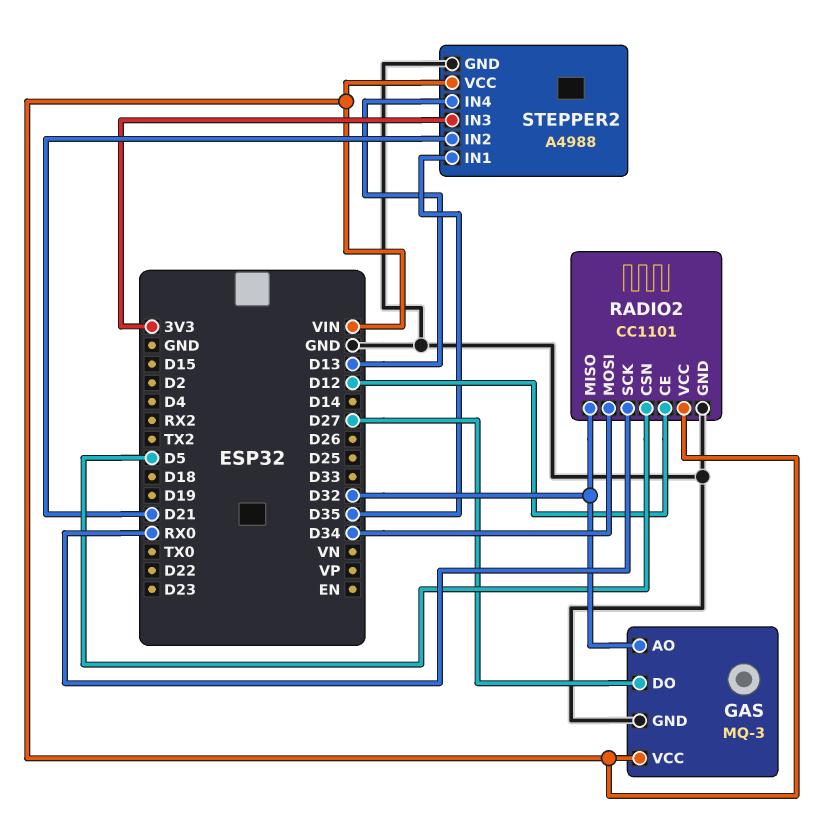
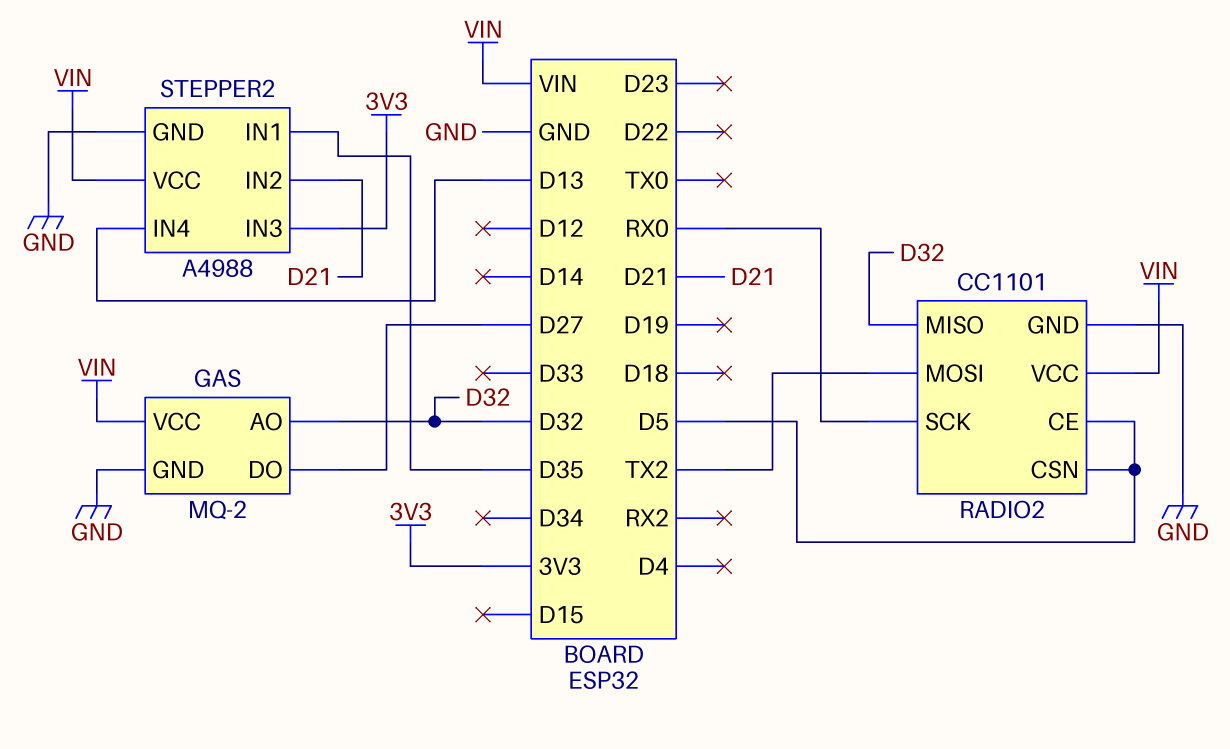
GAS: MQ-3 -> MQ-2
RADIO2 pin CE: D12 -> D5
RADIO2 pin MOSI: D34 -> TX2

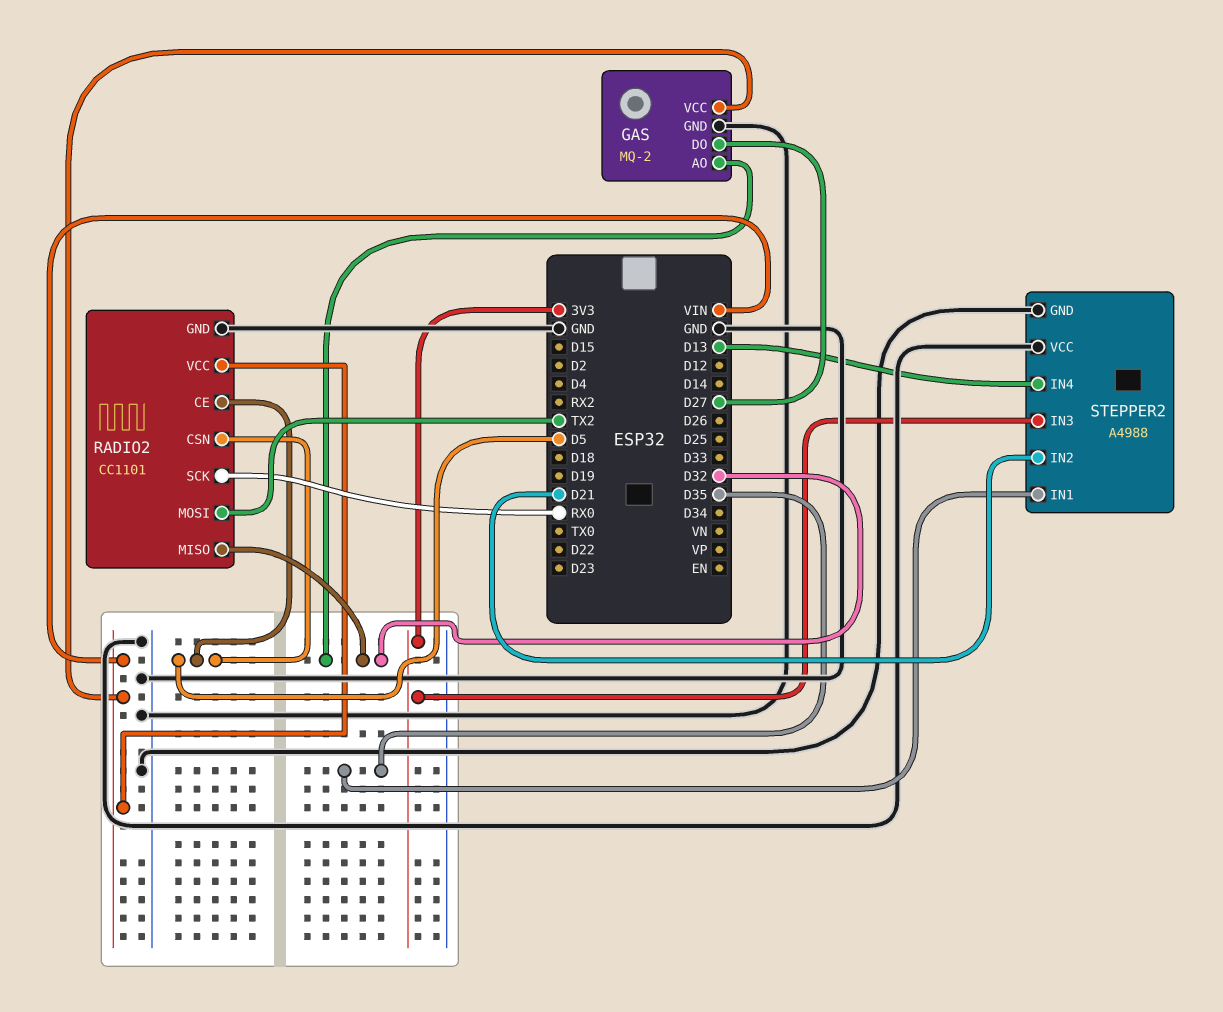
STEPPER2 pin VCC: VIN -> GND

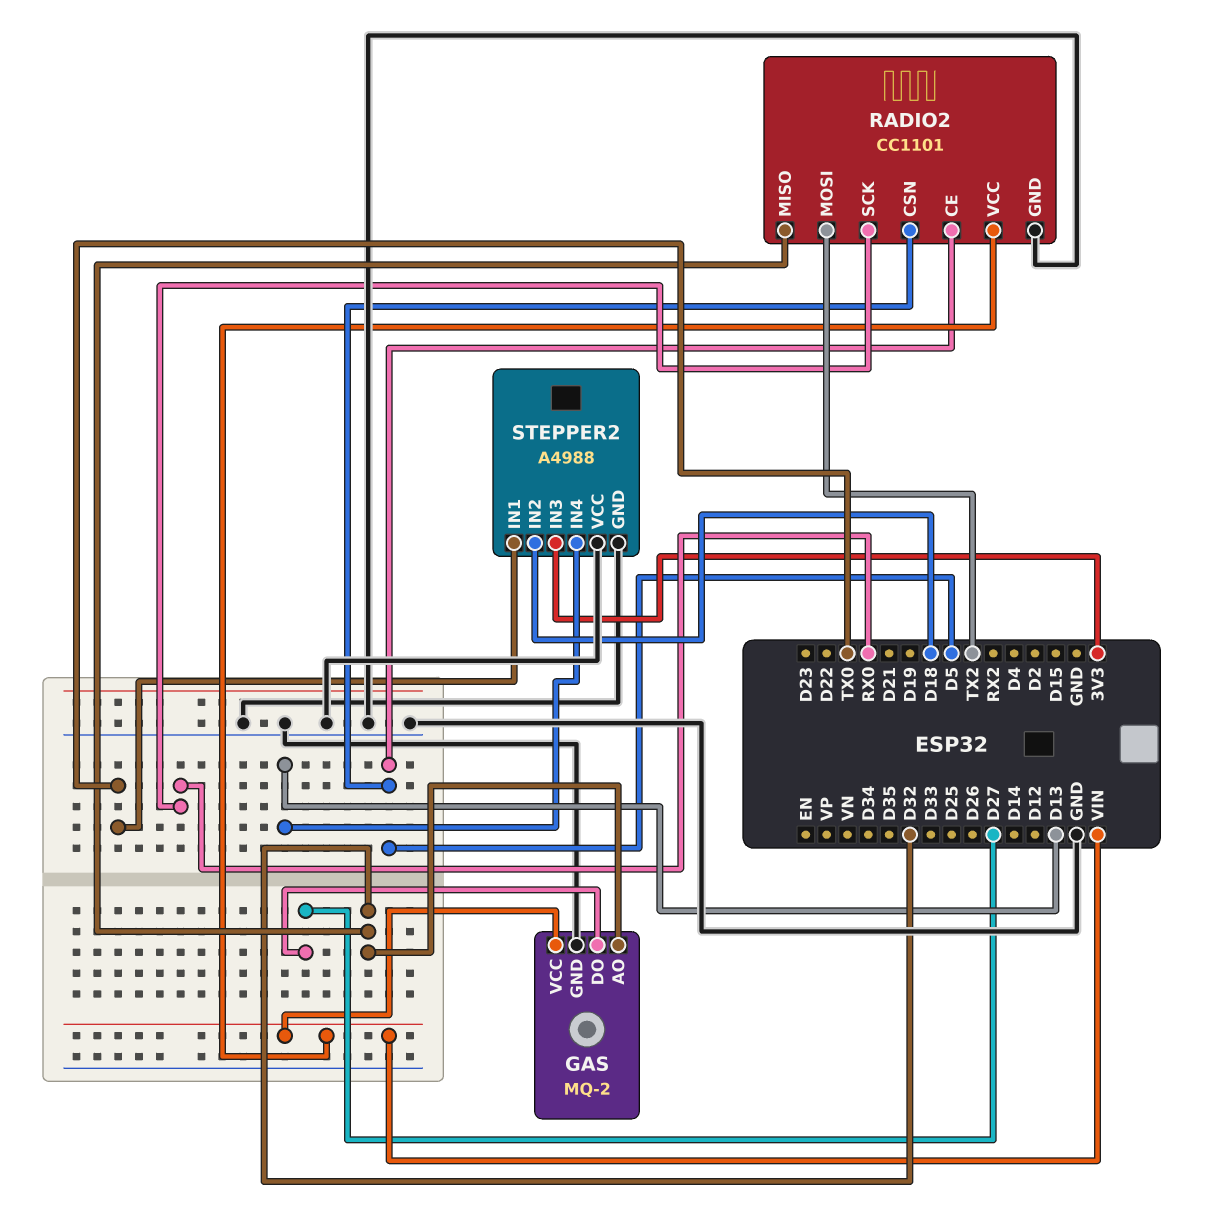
STEPPER2 pin IN1: D35 -> TX0
STEPPER2 pin IN2: D21 -> D18

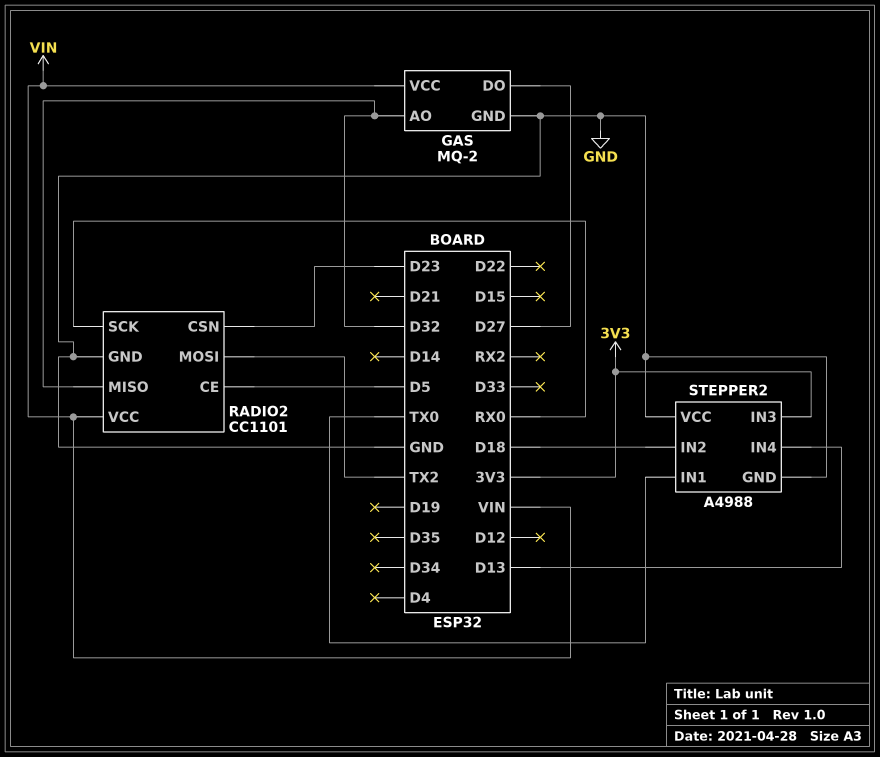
RADIO2 pin CSN: D5 -> D23

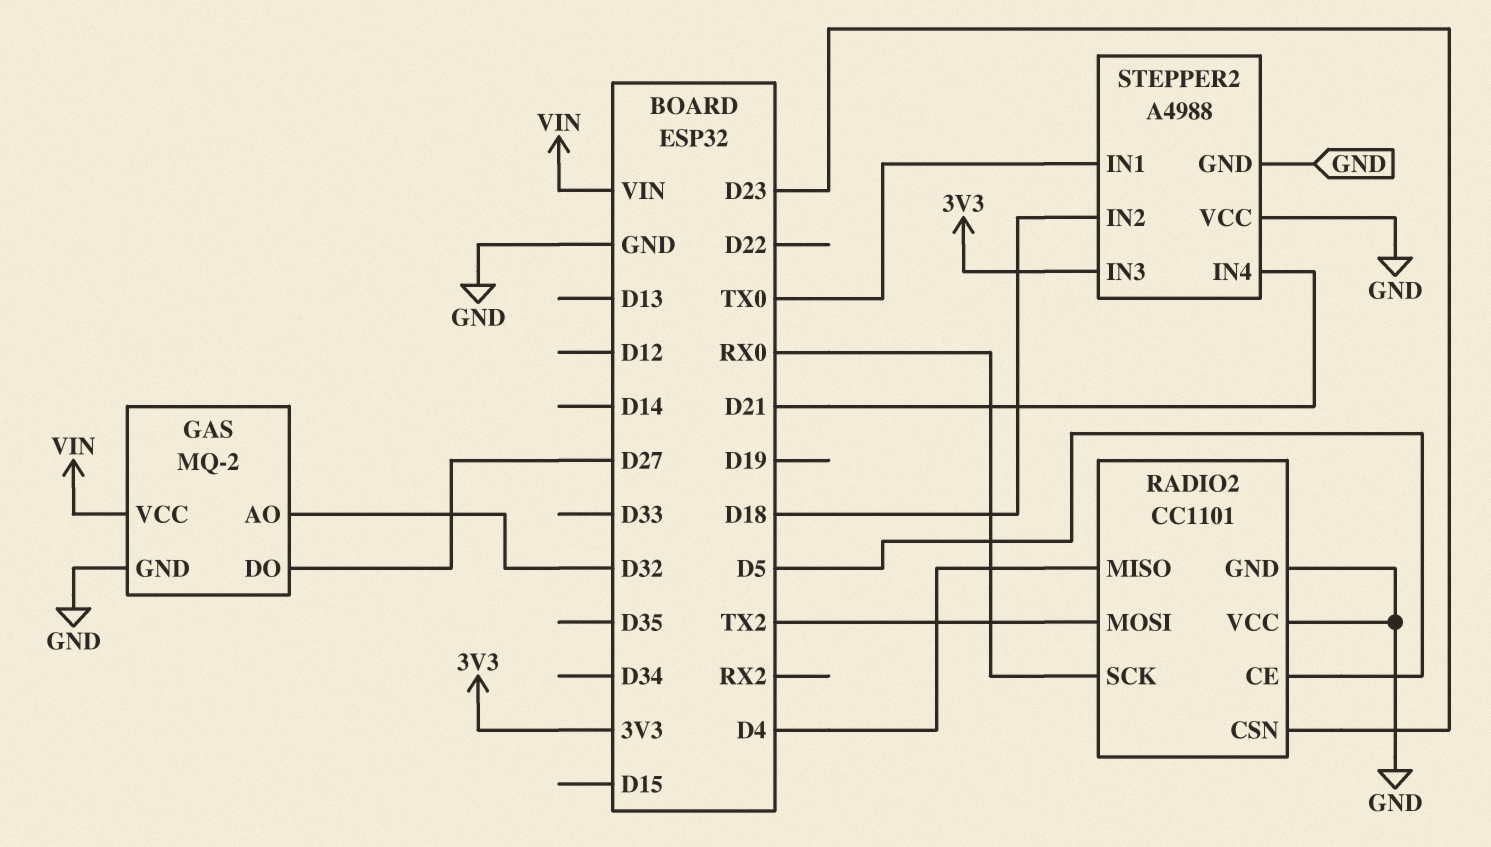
RADIO2 pin MISO: D32 -> D4
RADIO2 pin VCC: VIN -> GND
STEPPER2 pin IN4: D13 -> D21

